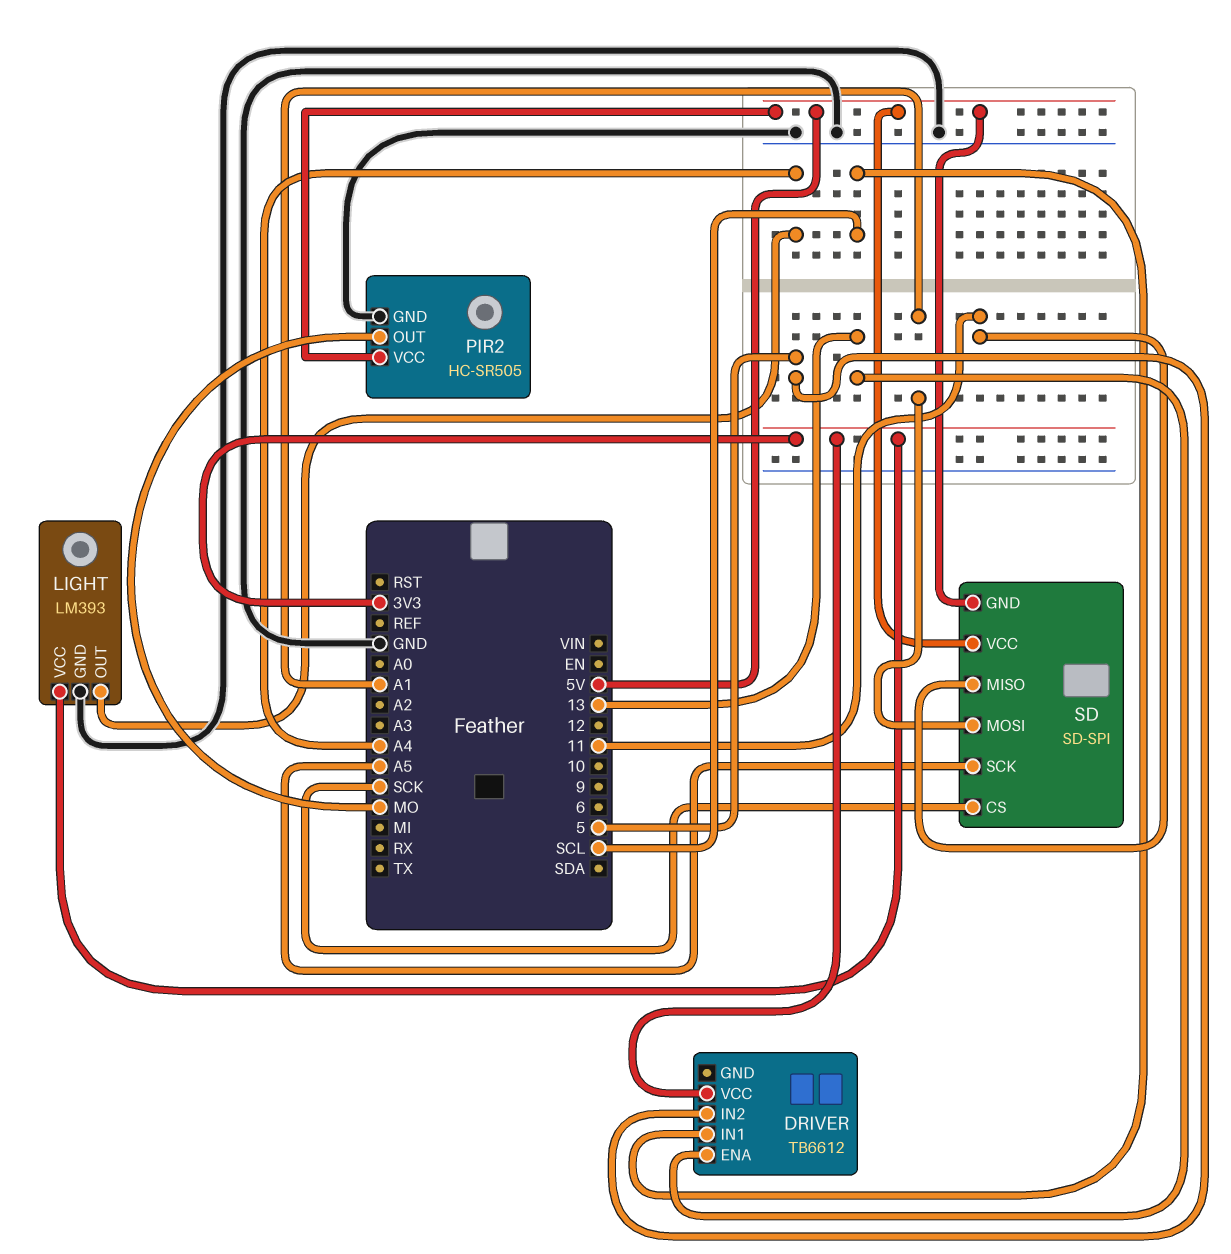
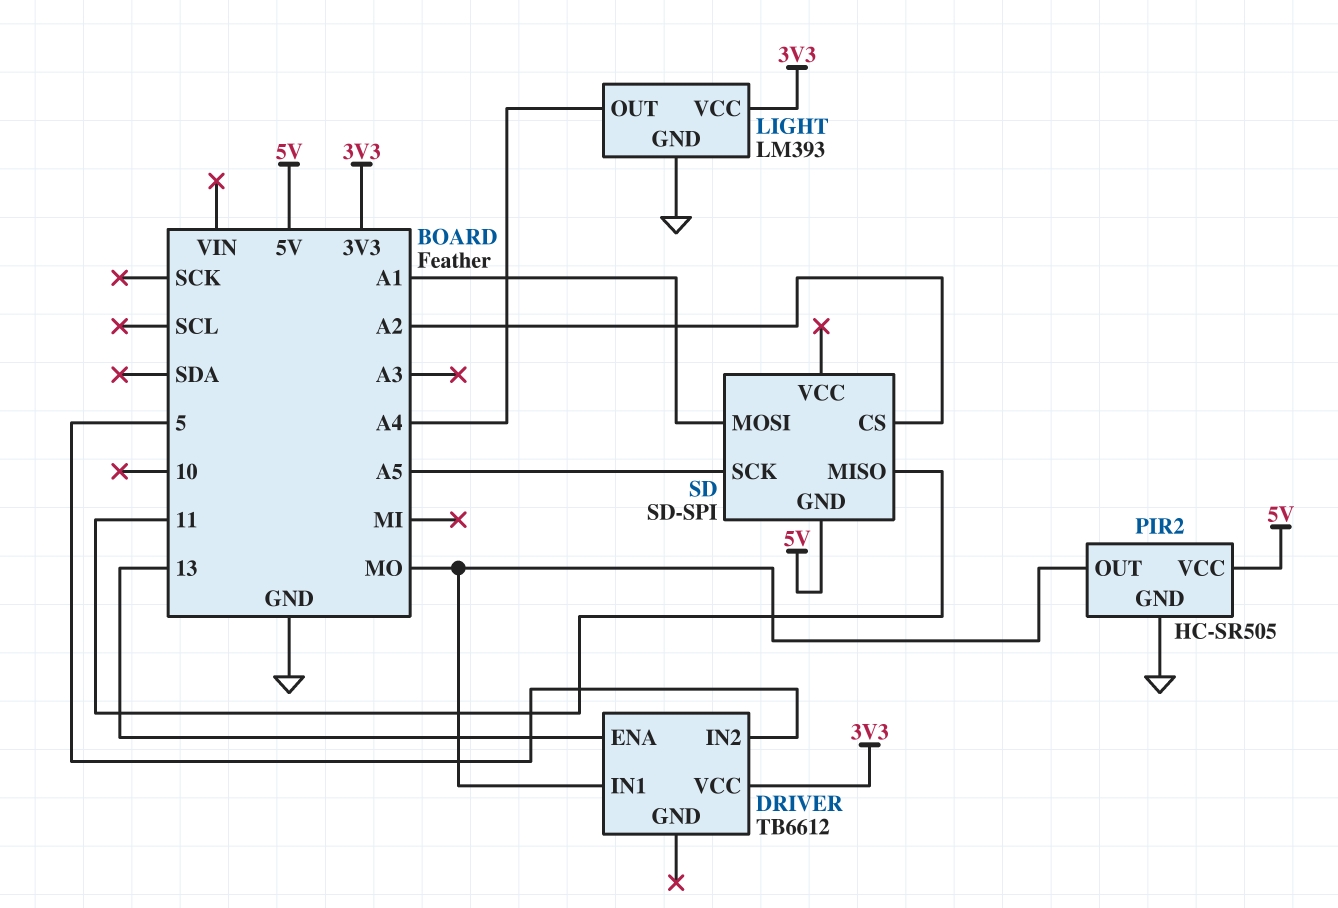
DRIVER pin IN1: SCL -> MO
SD pin CS: SCK -> A2
SD pin VCC: 5V -> none

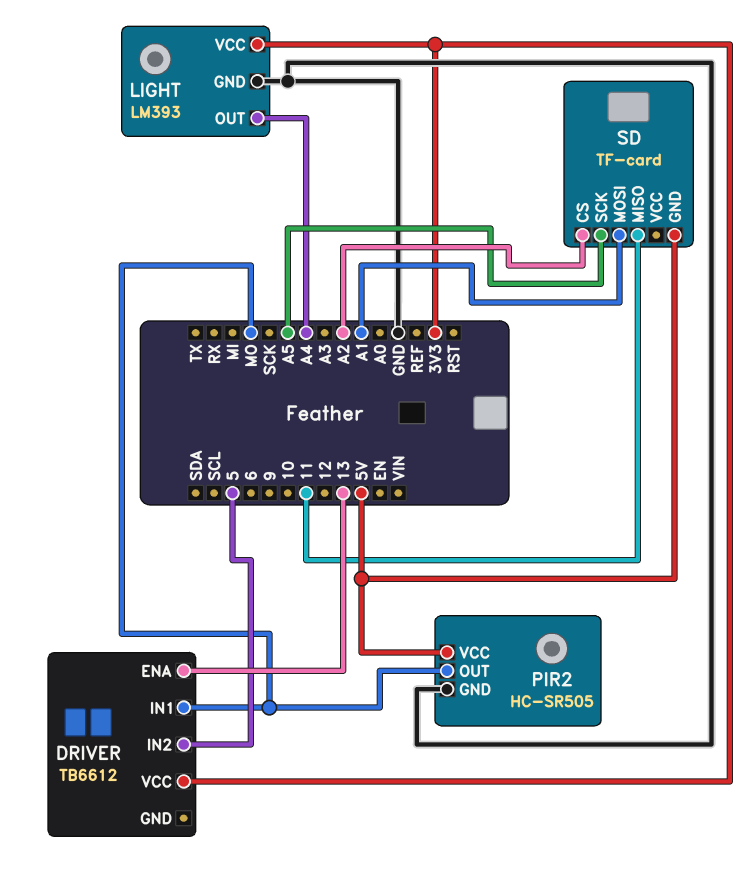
SD: SD-SPI -> TF-card

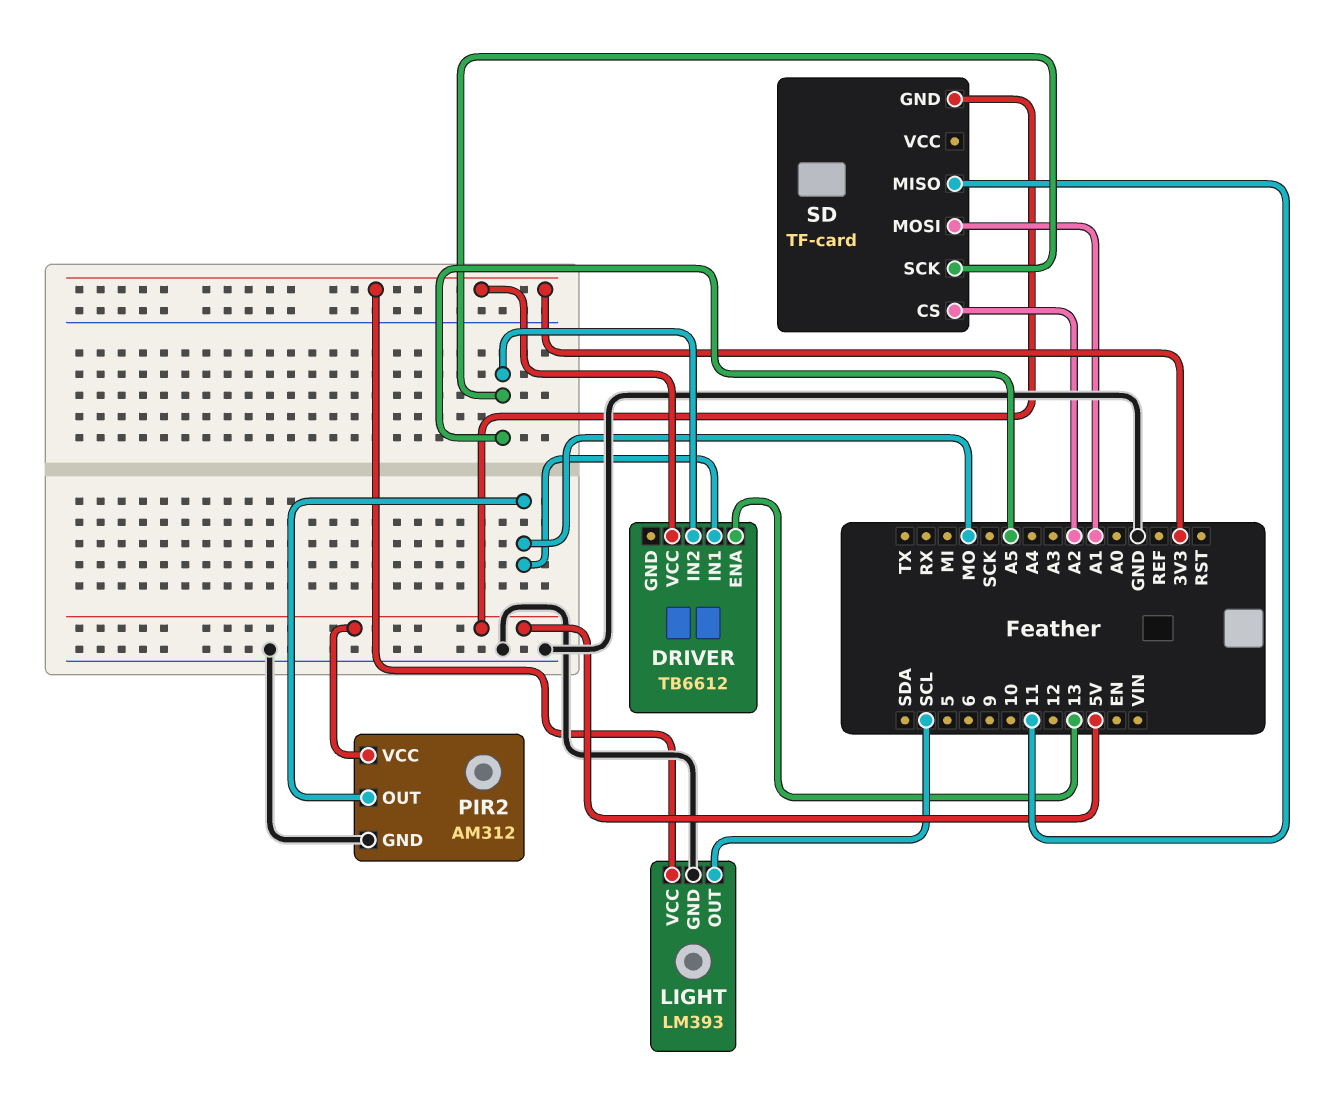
DRIVER pin IN2: 5 -> A5
LIGHT pin OUT: A4 -> SCL
PIR2: HC-SR505 -> AM312

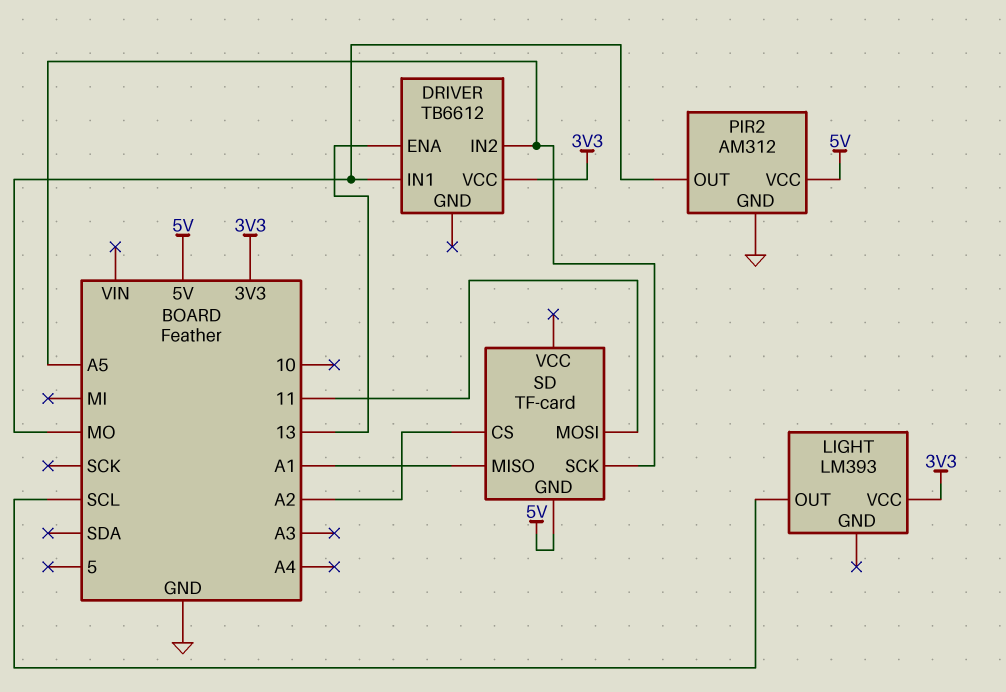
LIGHT pin GND: GND -> none
SD pin MISO: 11 -> A1
SD pin MOSI: A1 -> 11

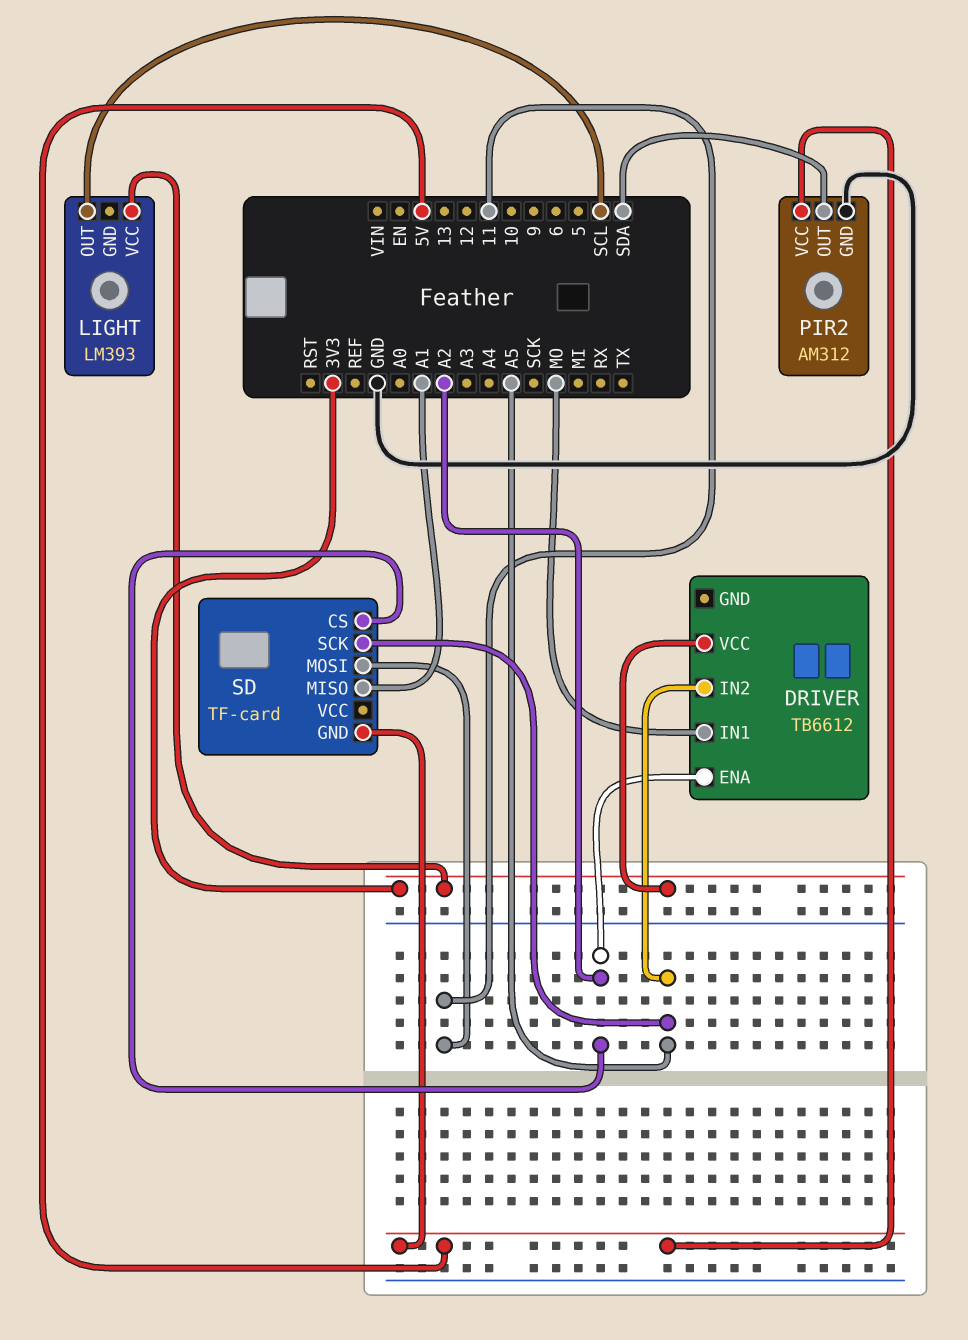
DRIVER pin ENA: 13 -> A2
PIR2 pin OUT: MO -> SDA

